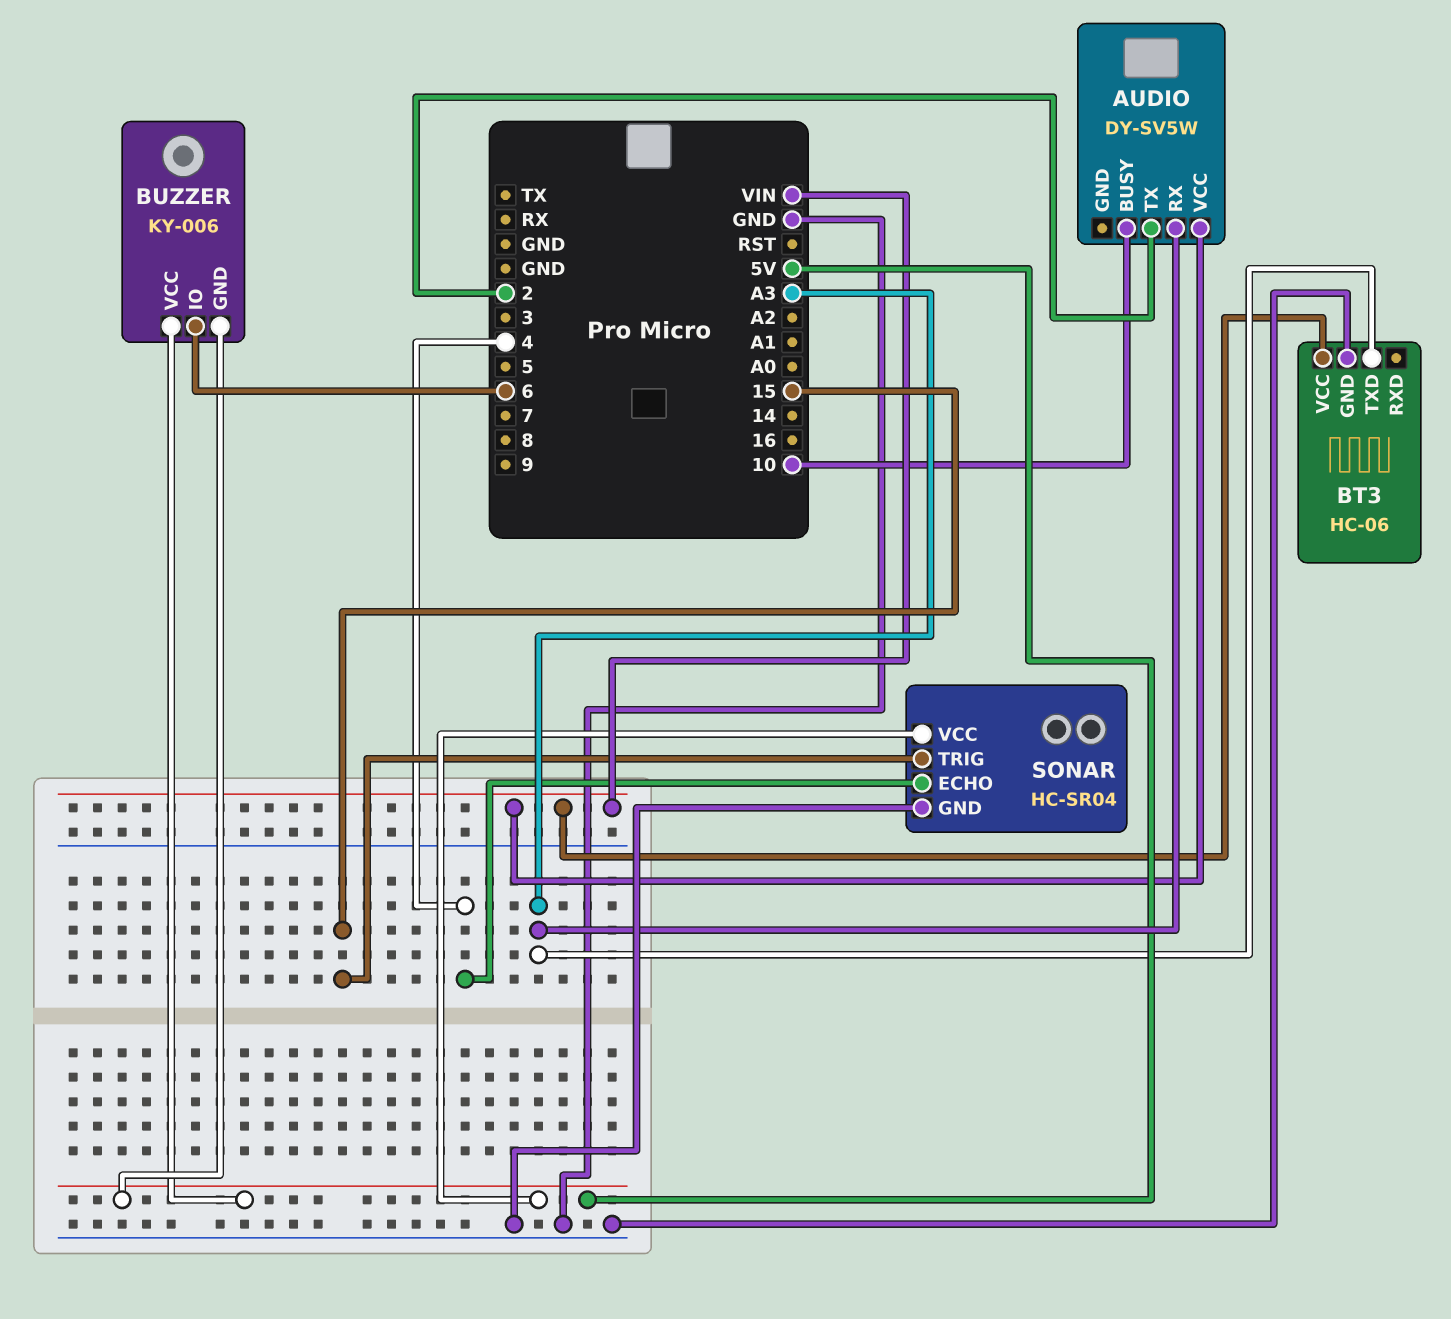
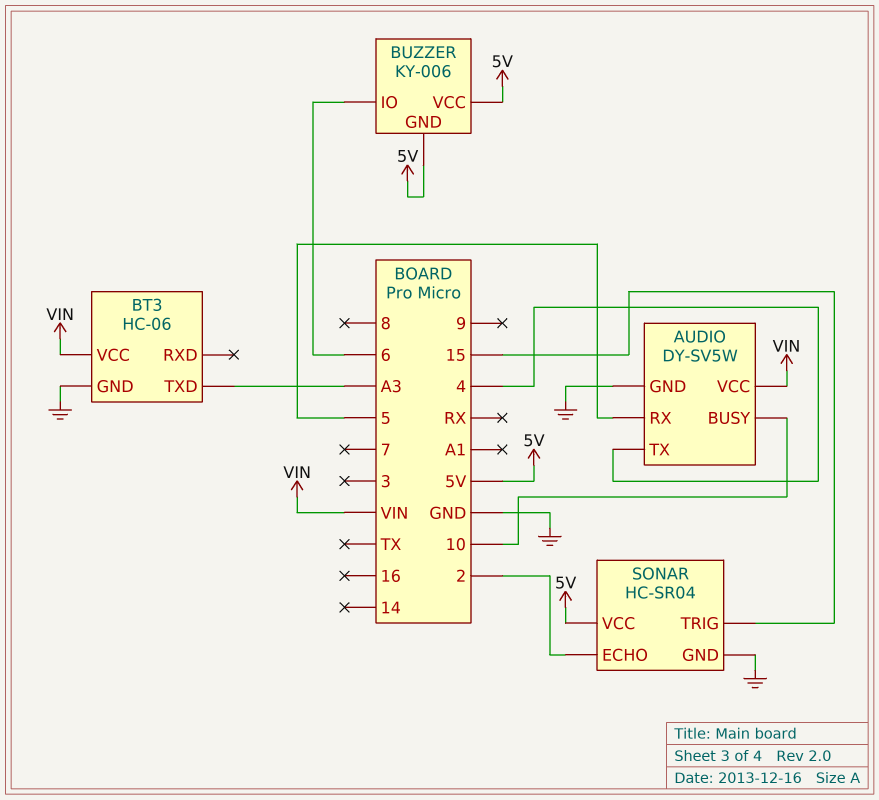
AUDIO pin GND: none -> GND
AUDIO pin RX: A3 -> 5
AUDIO pin TX: 2 -> 4
SONAR pin ECHO: 4 -> 2

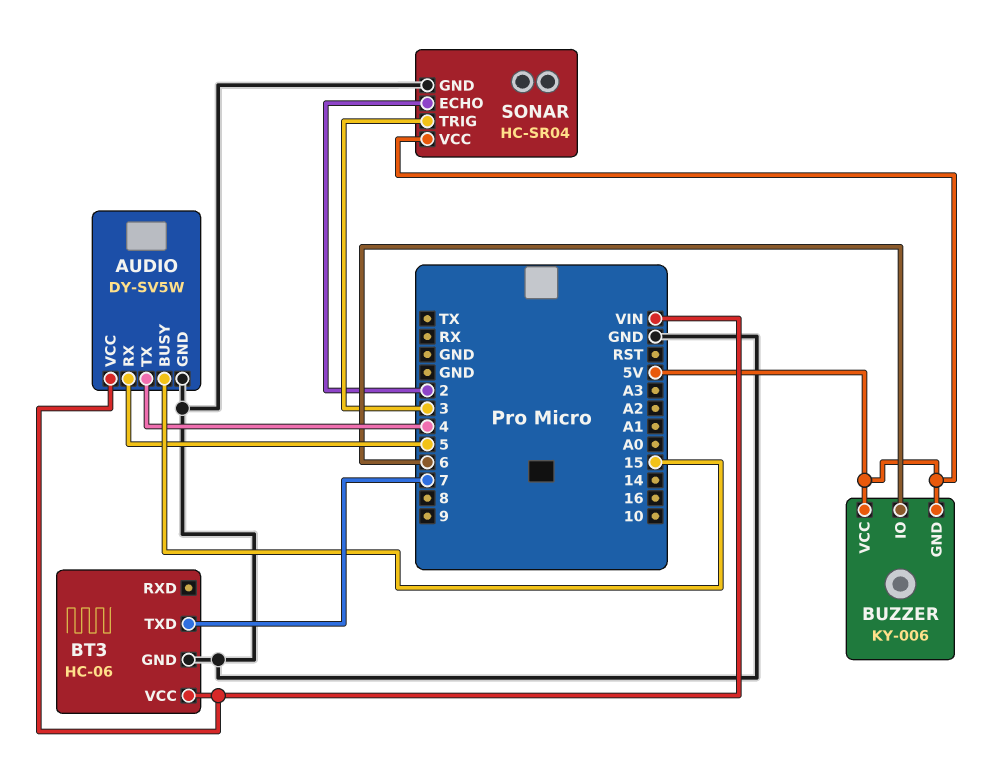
AUDIO pin BUSY: 10 -> 15
BT3 pin TXD: A3 -> 7
SONAR pin TRIG: 15 -> 3

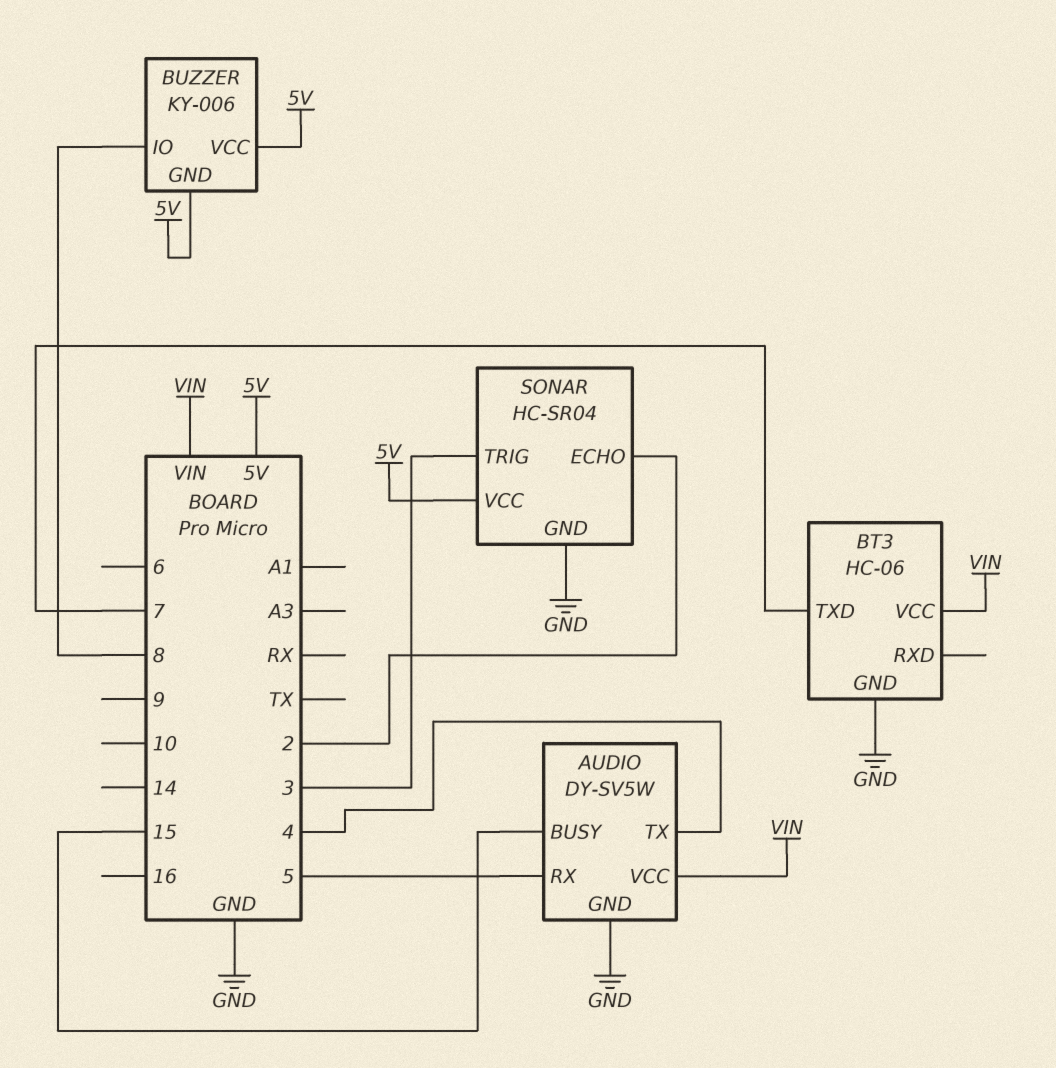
BUZZER pin IO: 6 -> 8

